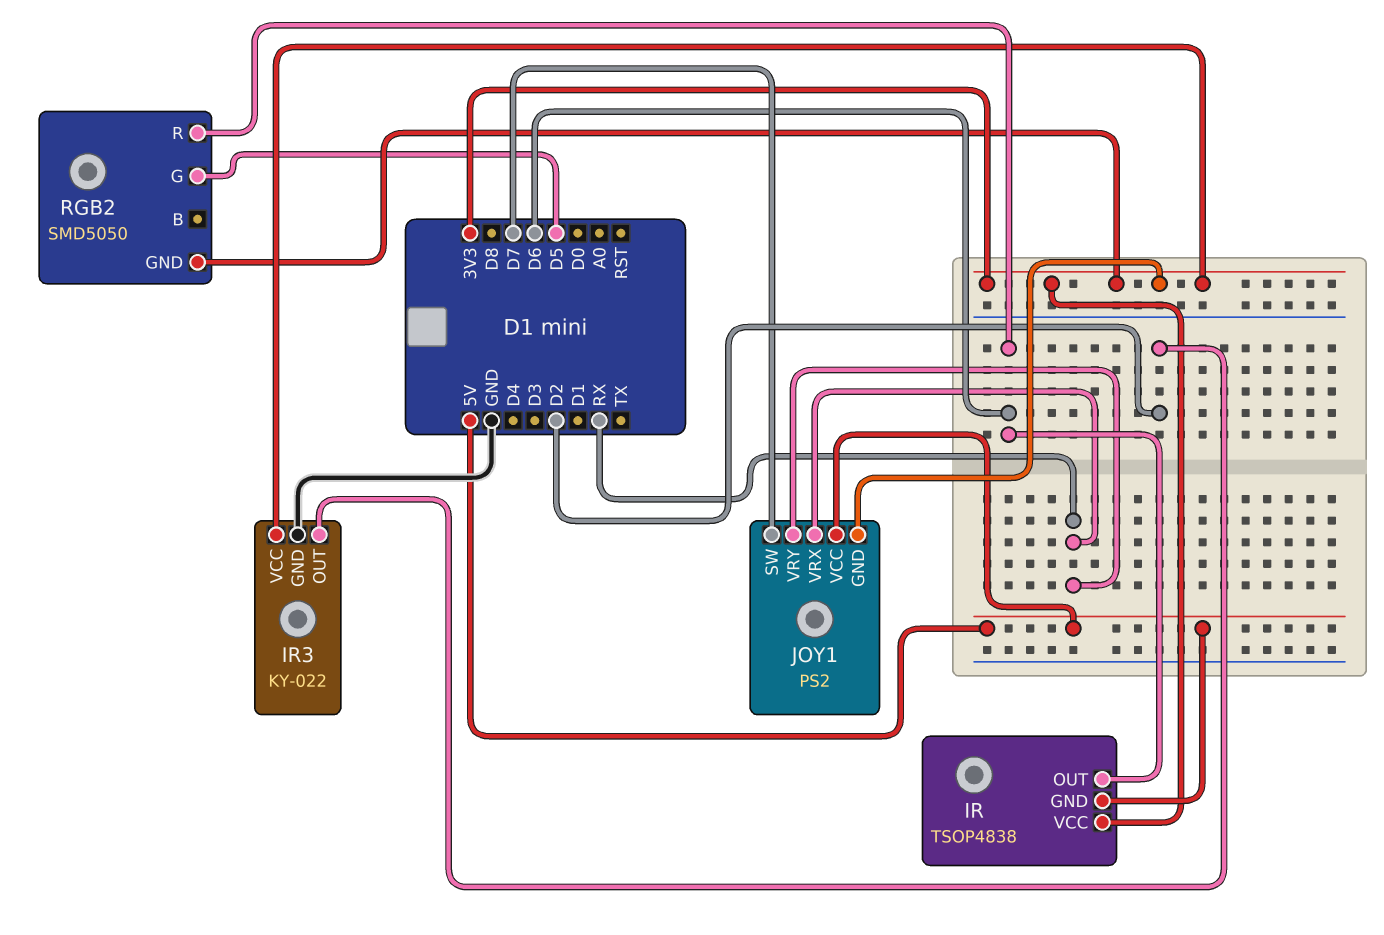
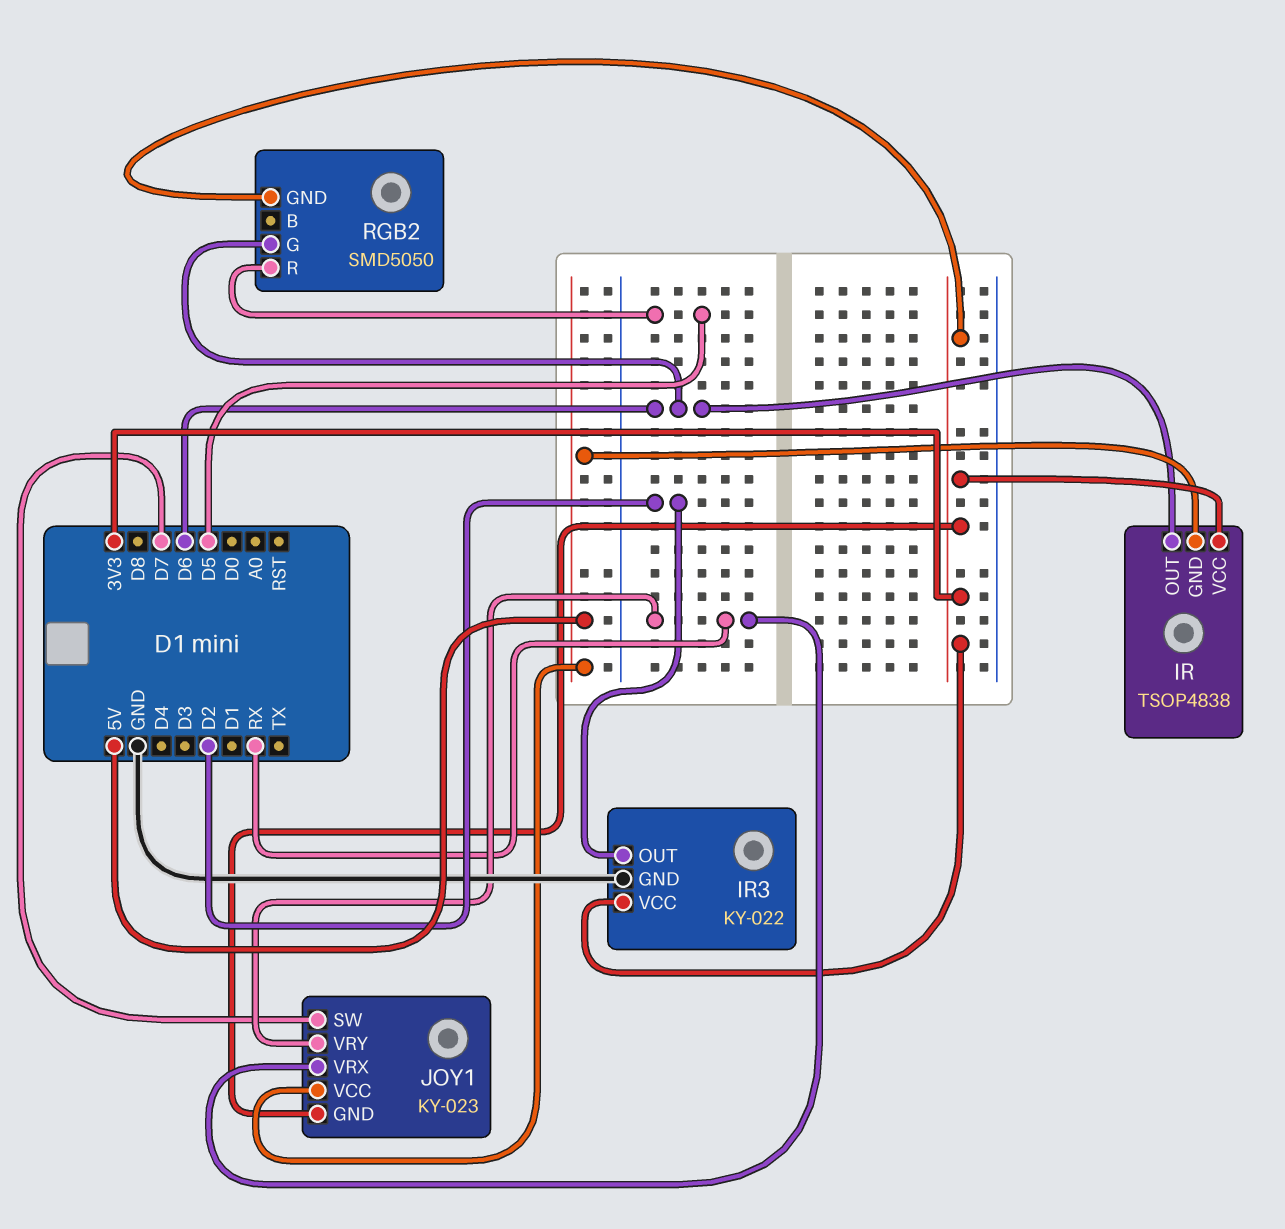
JOY1: PS2 -> KY-023
RGB2 pin G: D5 -> D6
RGB2 pin R: D6 -> D5

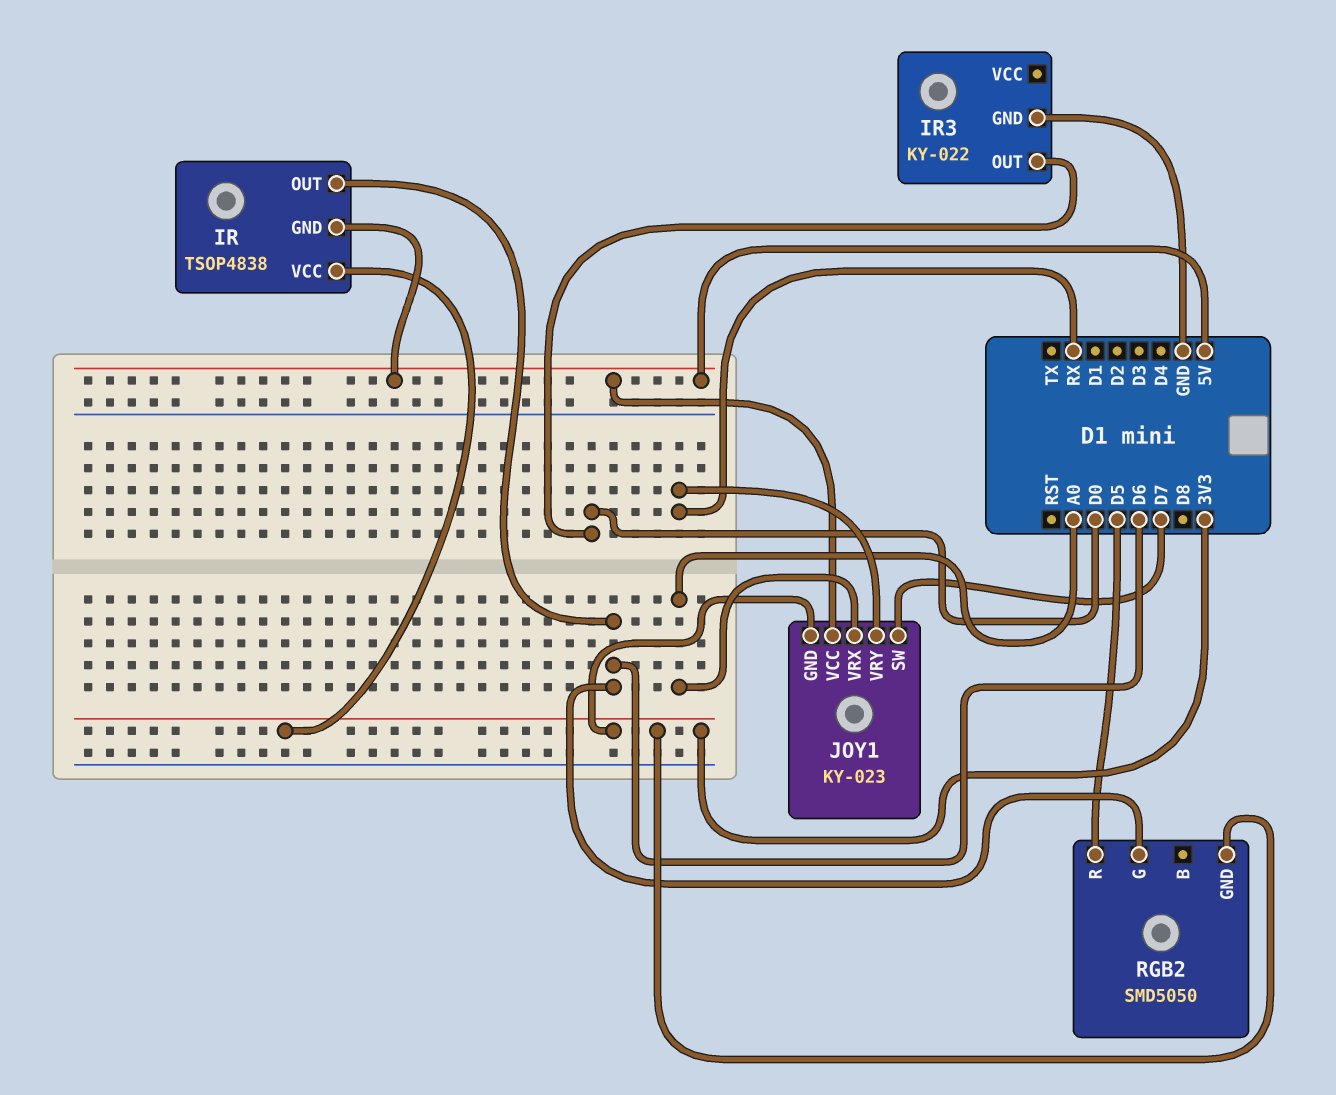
IR3 pin OUT: D2 -> D0
IR3 pin VCC: 3V3 -> none
JOY1 pin VRX: RX -> A0

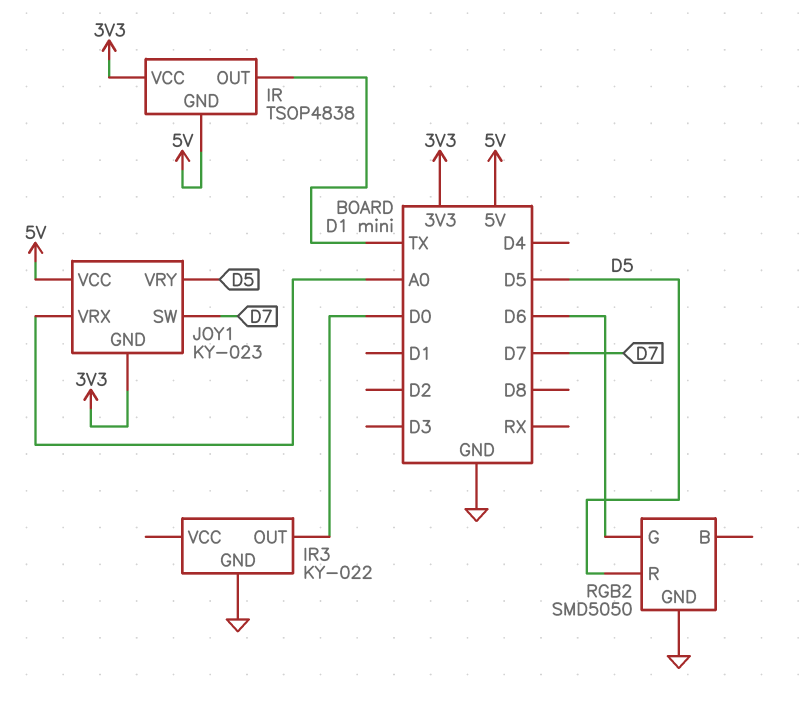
IR pin OUT: D6 -> TX
JOY1 pin VRY: RX -> D5
RGB2 pin GND: 3V3 -> GND

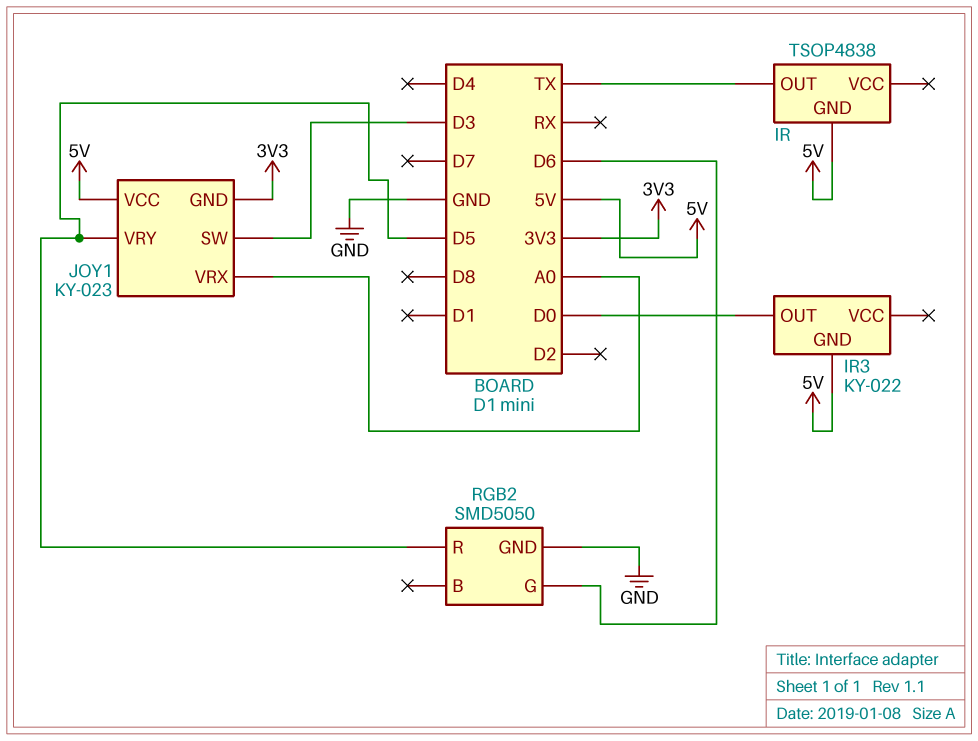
IR pin VCC: 3V3 -> none
IR3 pin GND: GND -> 5V
JOY1 pin SW: D7 -> D3

